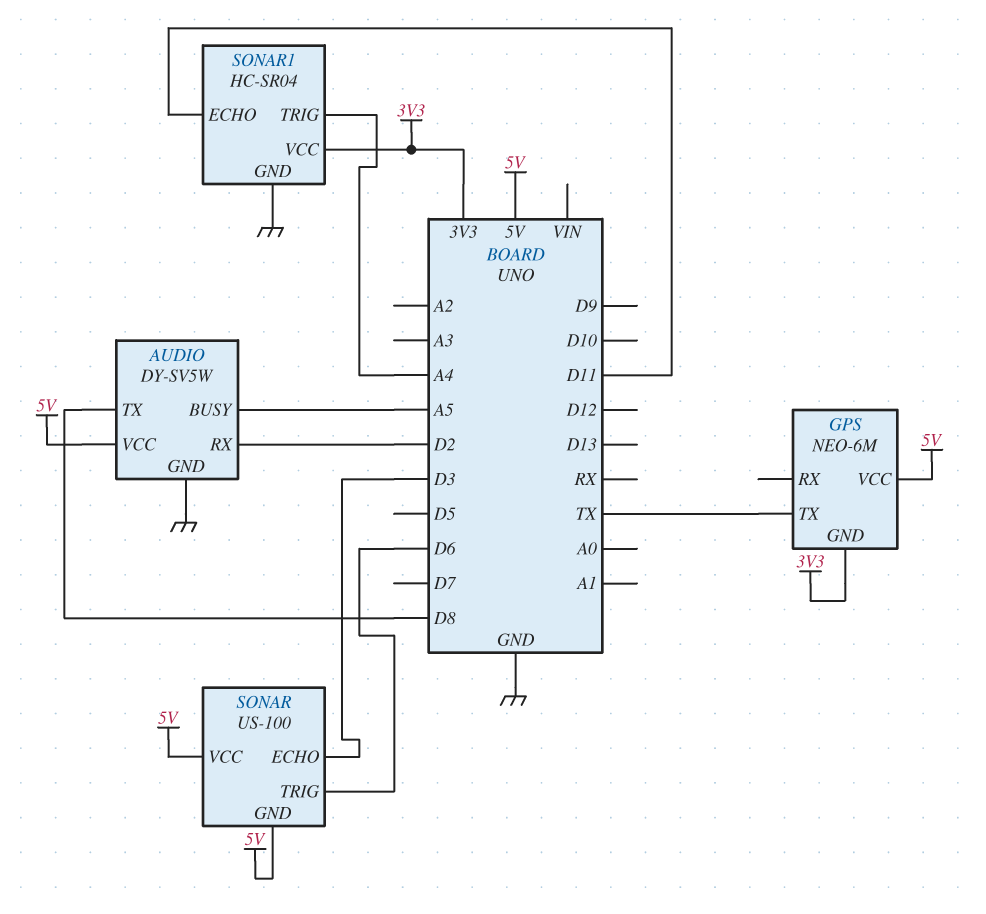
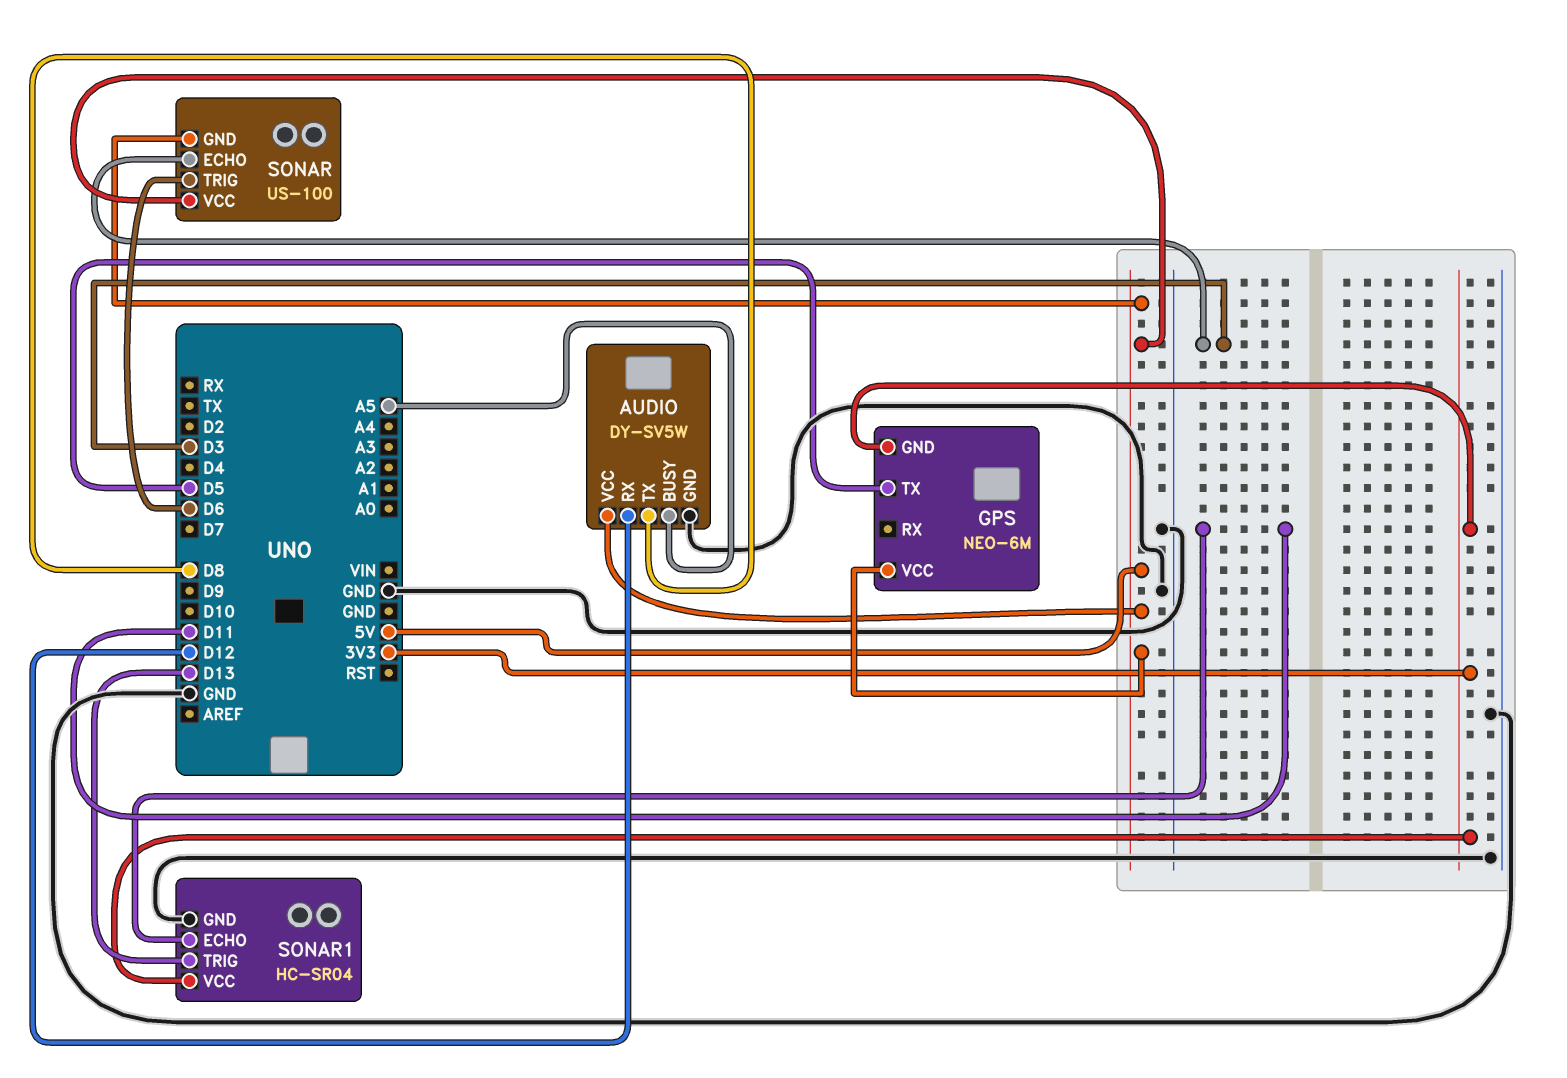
AUDIO pin RX: D2 -> D12
GPS pin TX: TX -> D5
SONAR1 pin TRIG: A4 -> D13

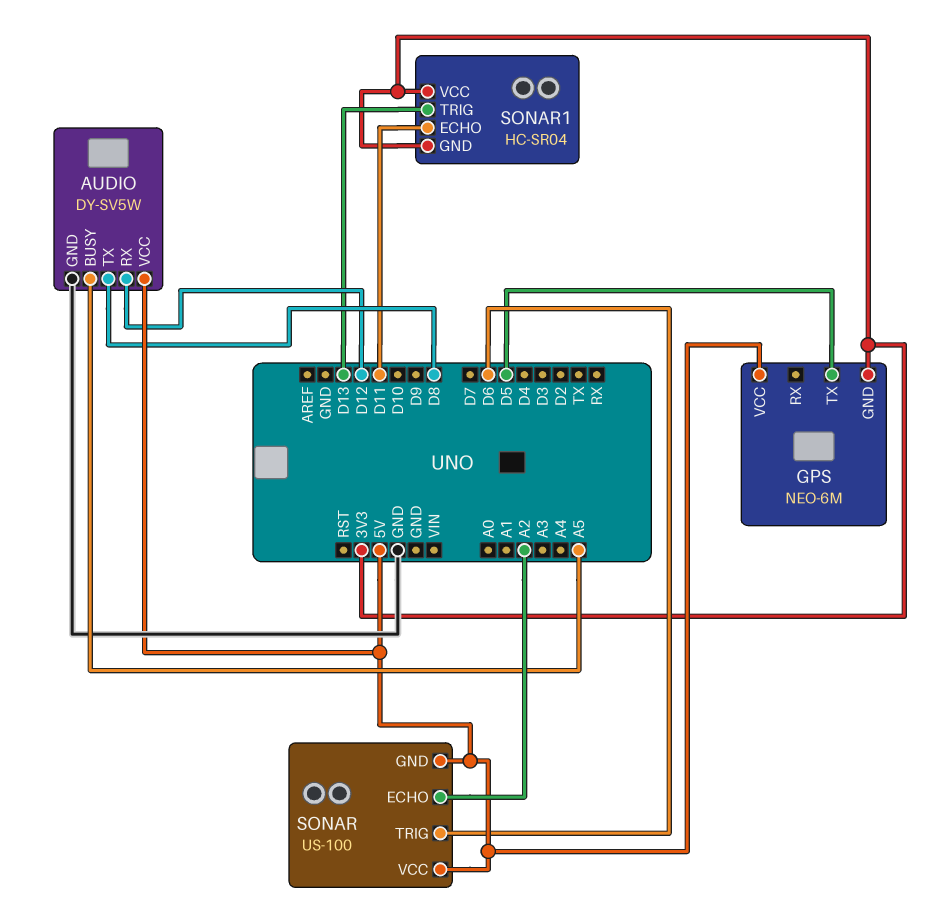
SONAR pin ECHO: D3 -> A2
SONAR1 pin GND: GND -> 3V3

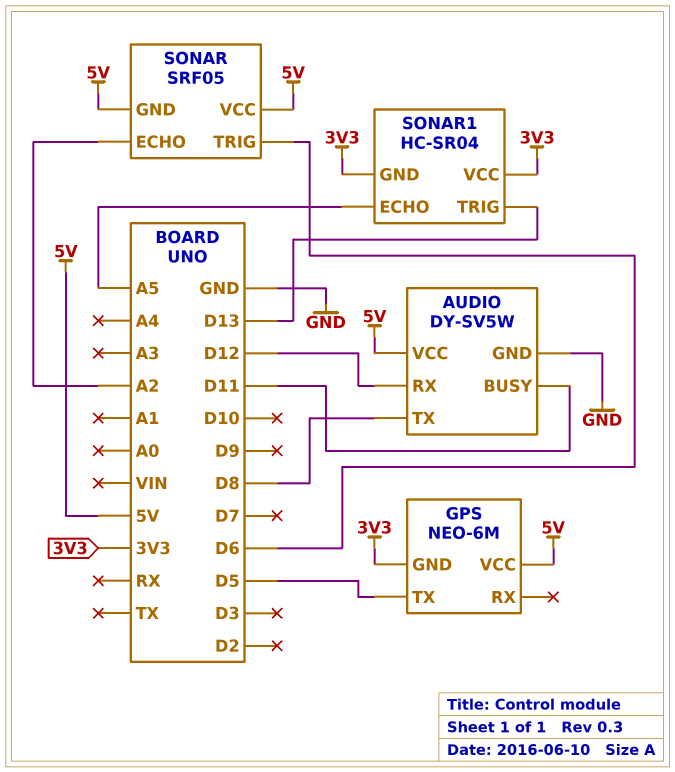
AUDIO pin BUSY: A5 -> D11
SONAR: US-100 -> SRF05
SONAR1 pin ECHO: D11 -> A5

